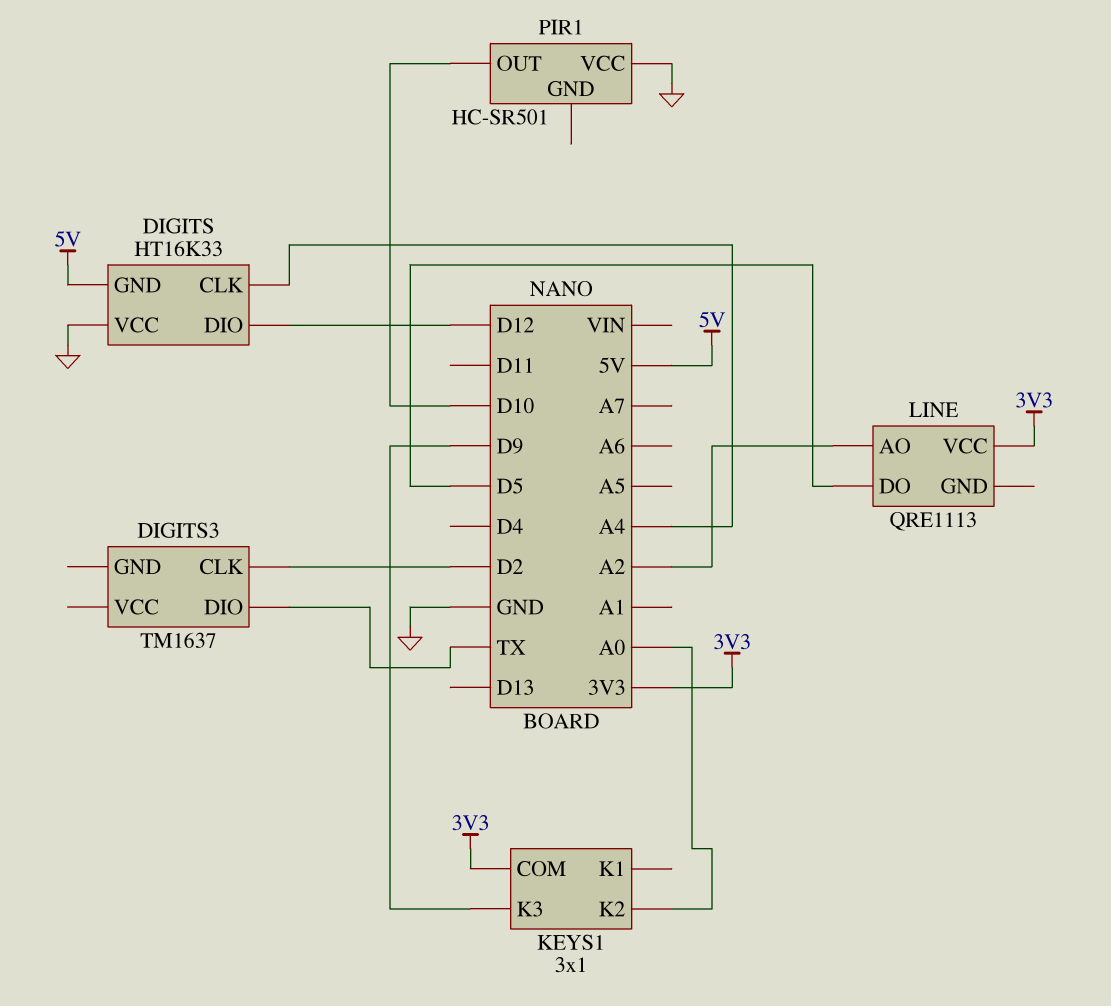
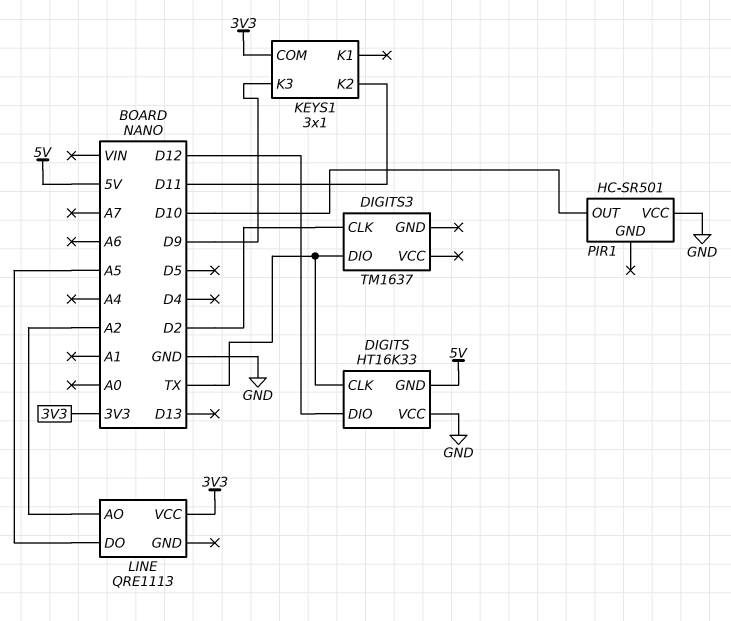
DIGITS pin CLK: A4 -> TX
KEYS1 pin K2: A0 -> D11
LINE pin DO: D5 -> A5

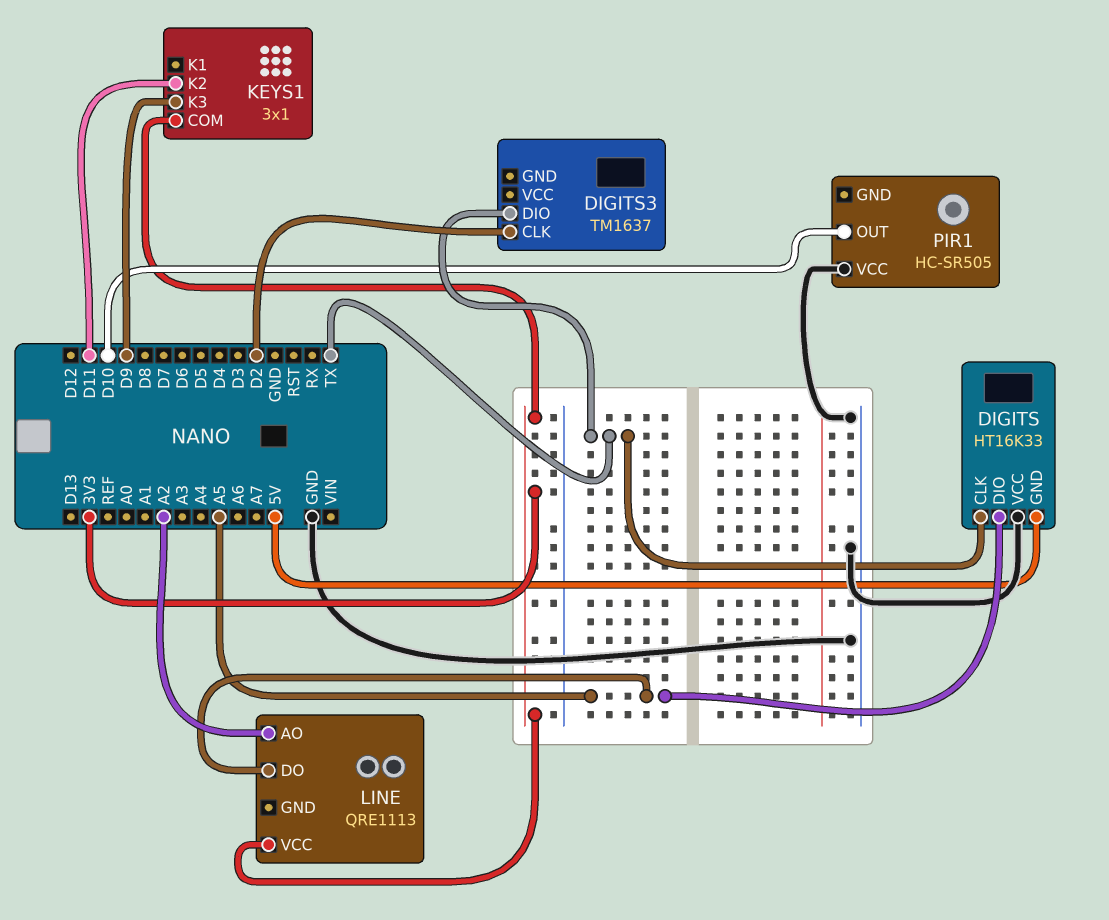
DIGITS pin DIO: D12 -> A5
PIR1: HC-SR501 -> HC-SR505

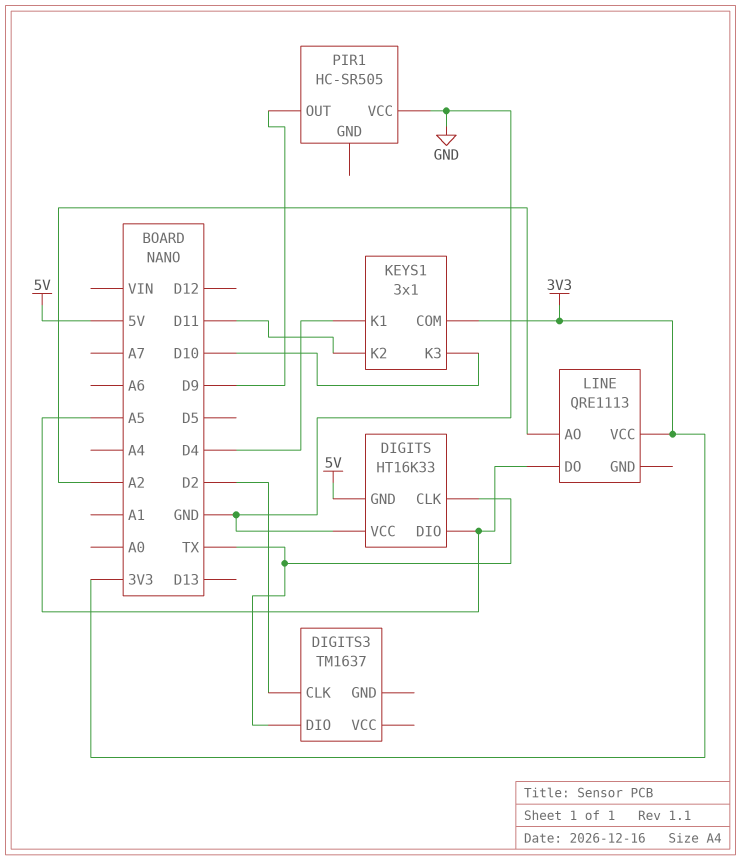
KEYS1 pin K1: none -> D4
KEYS1 pin K3: D9 -> D10
PIR1 pin OUT: D10 -> D9

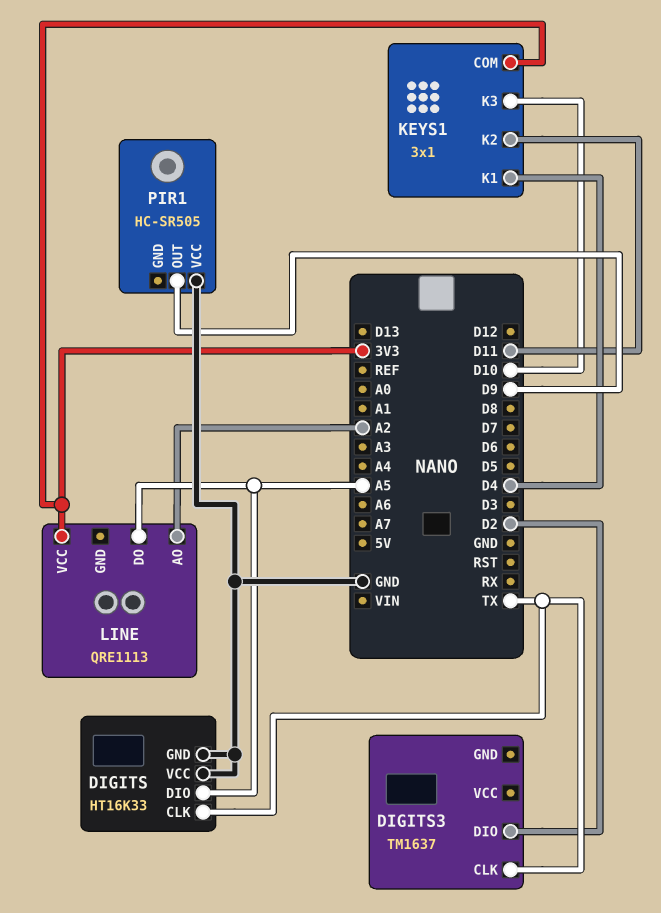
DIGITS pin GND: 5V -> GND
DIGITS3 pin CLK: D2 -> TX
DIGITS3 pin DIO: TX -> D2

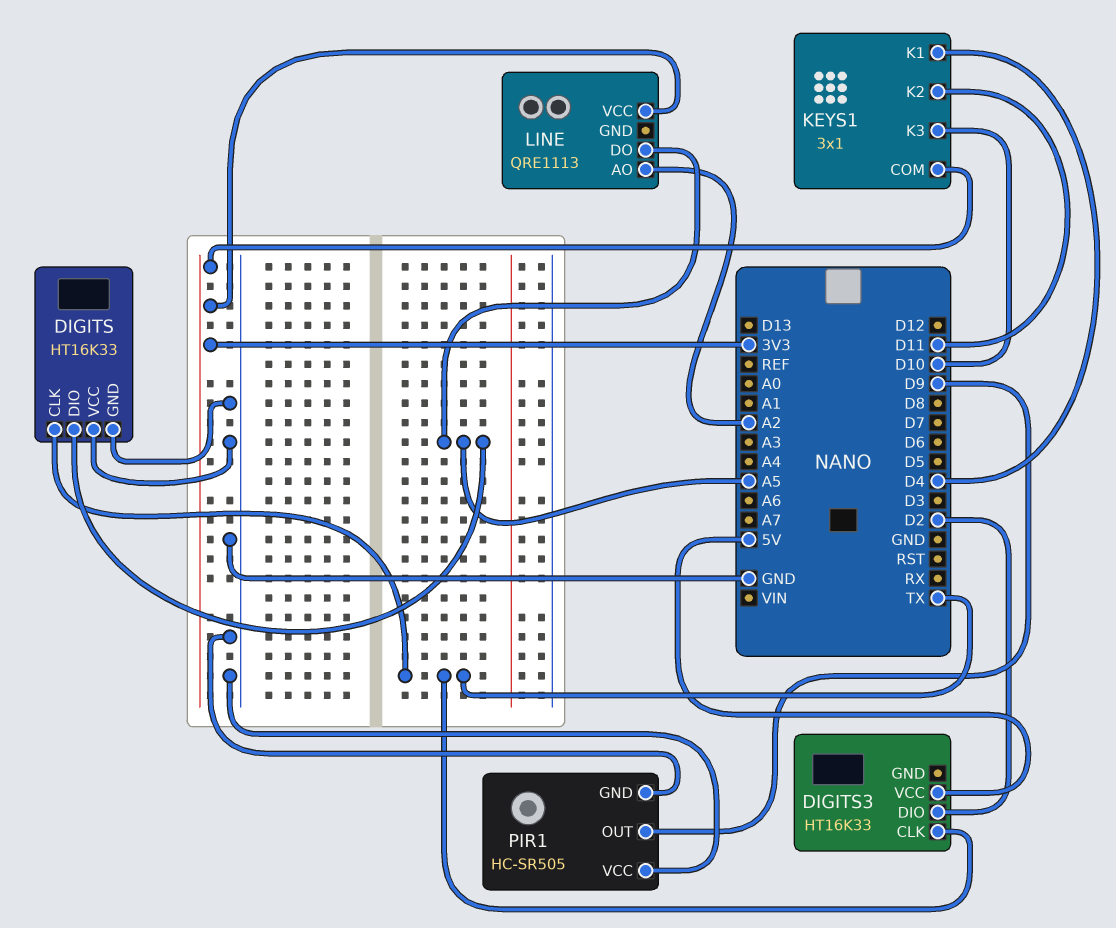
DIGITS3: TM1637 -> HT16K33
DIGITS3 pin VCC: none -> 5V
PIR1 pin GND: none -> GND

